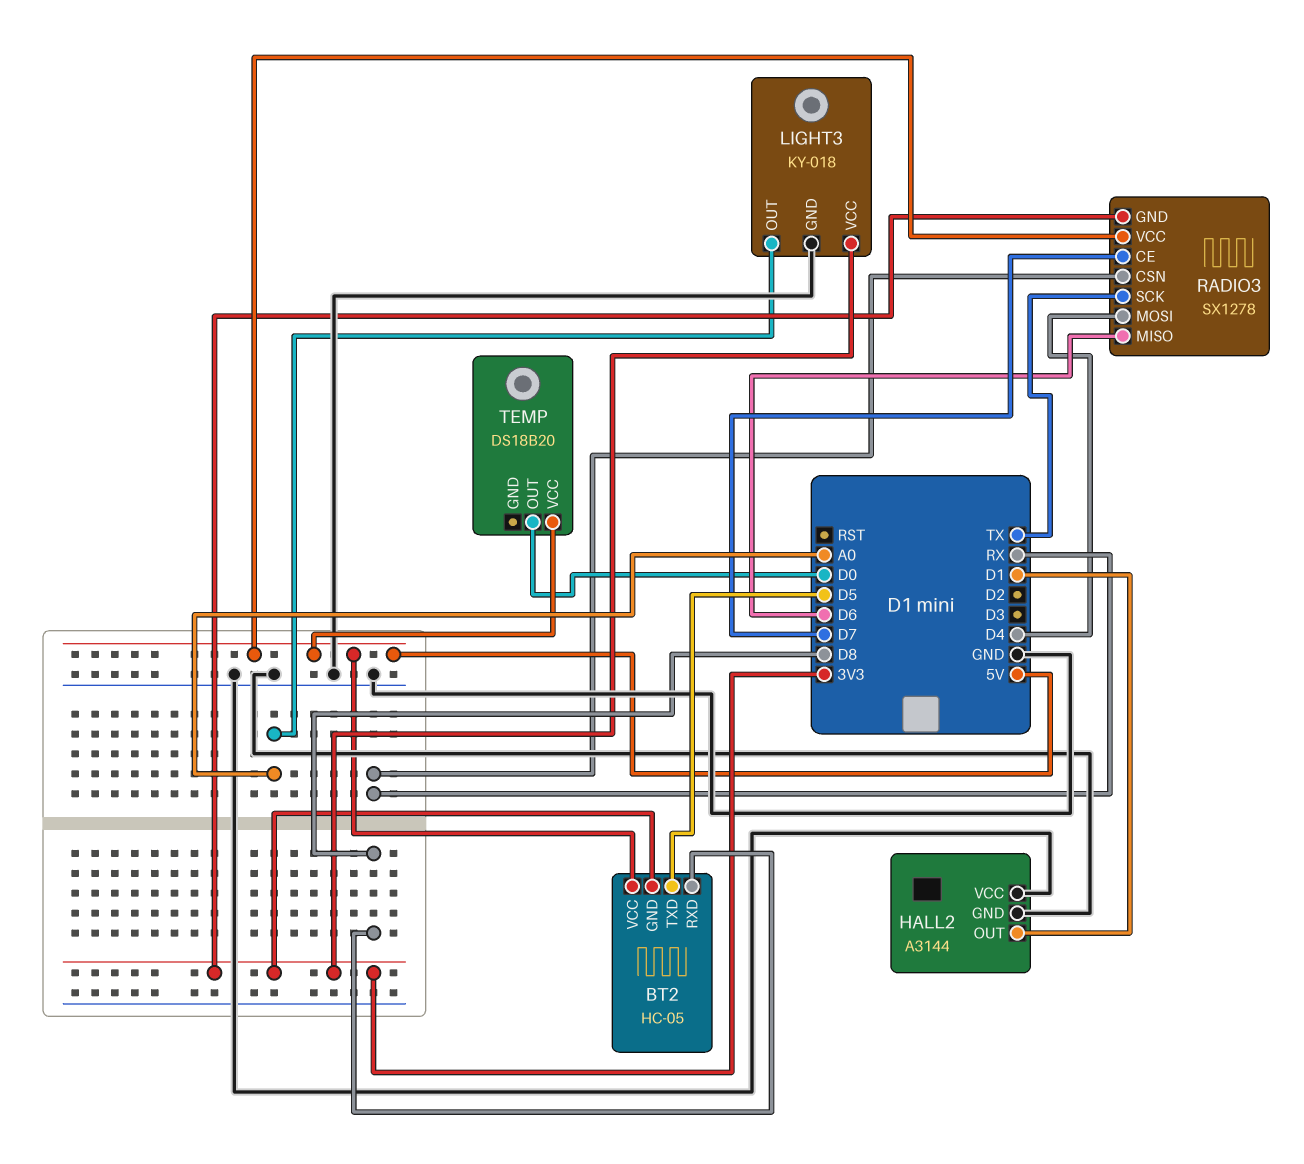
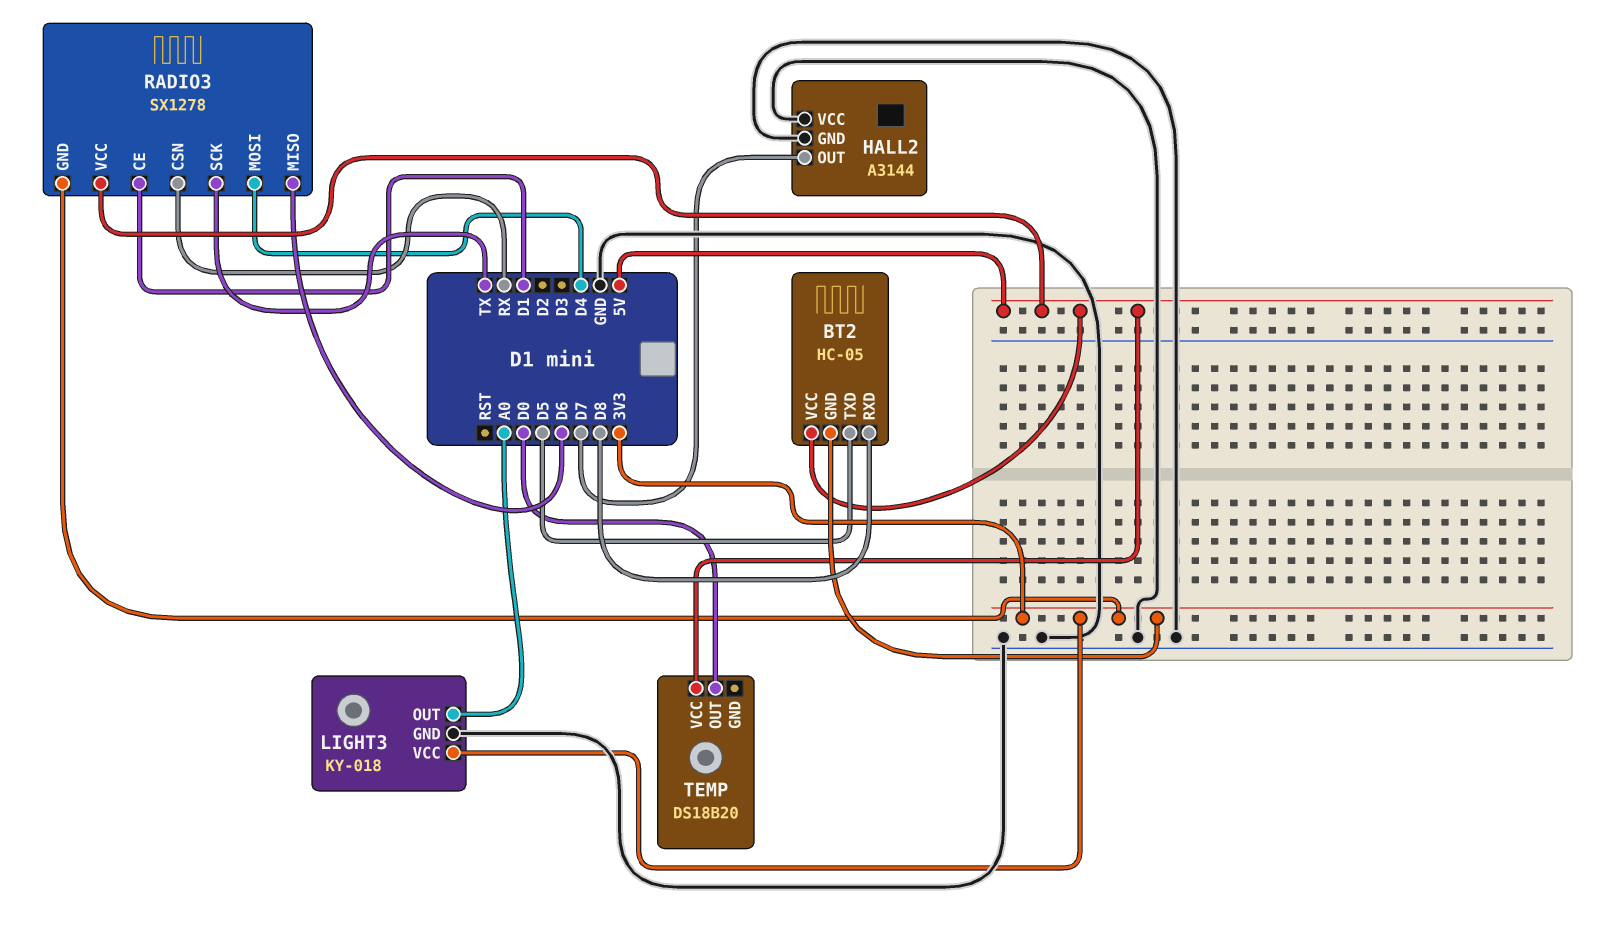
HALL2 pin OUT: D1 -> D7
RADIO3 pin CE: D7 -> D1

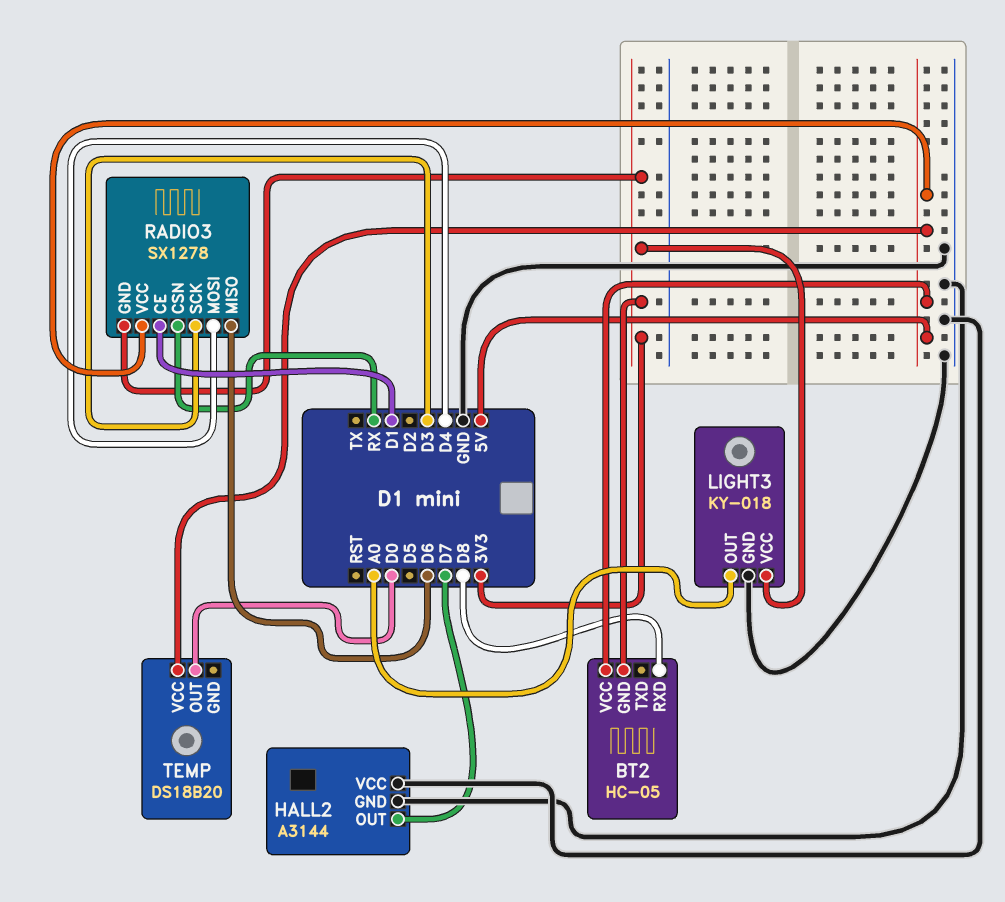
BT2 pin TXD: D5 -> none
RADIO3 pin SCK: TX -> D3

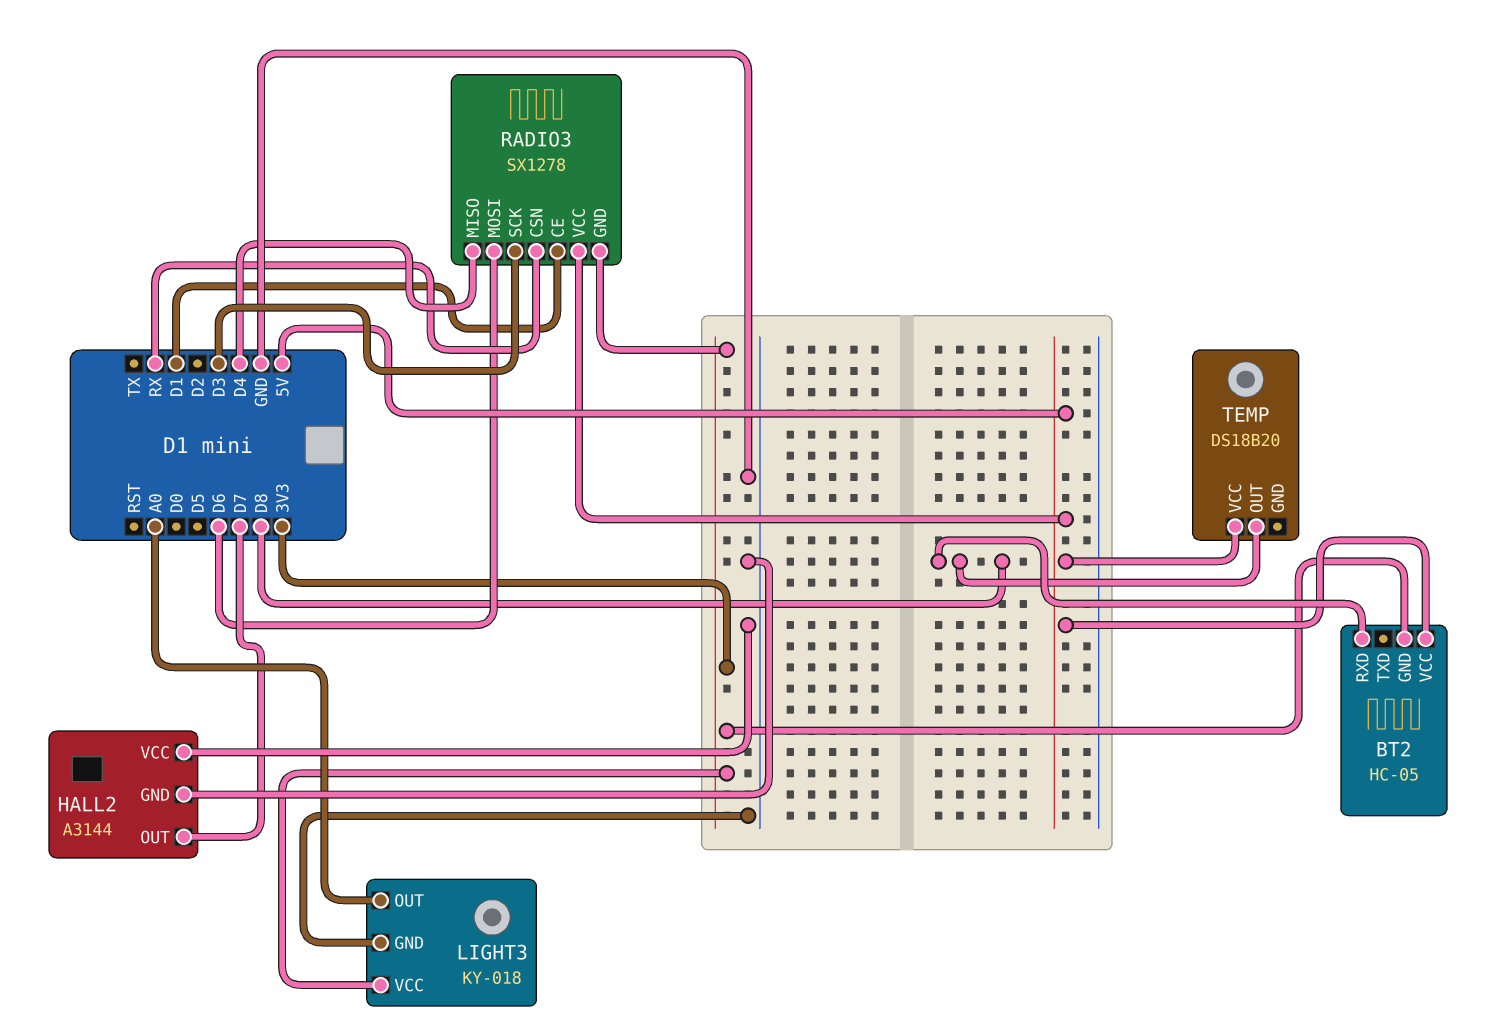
RADIO3 pin MISO: D6 -> D4
RADIO3 pin MOSI: D4 -> D6
TEMP pin OUT: D0 -> D8

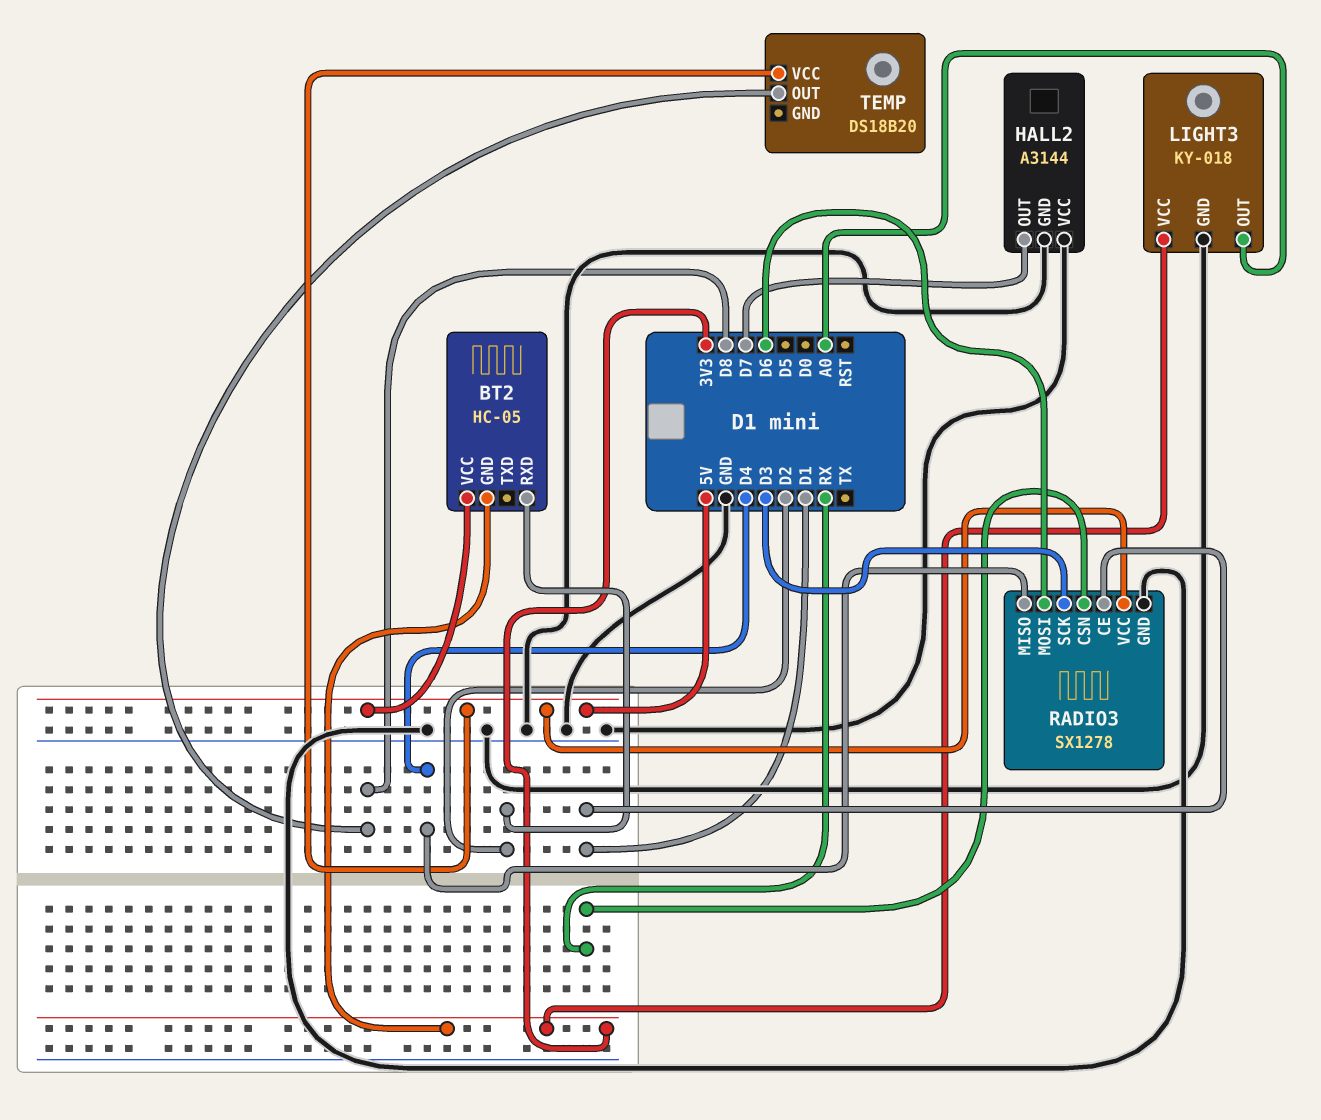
BT2 pin RXD: D8 -> D2
RADIO3 pin GND: 3V3 -> GND

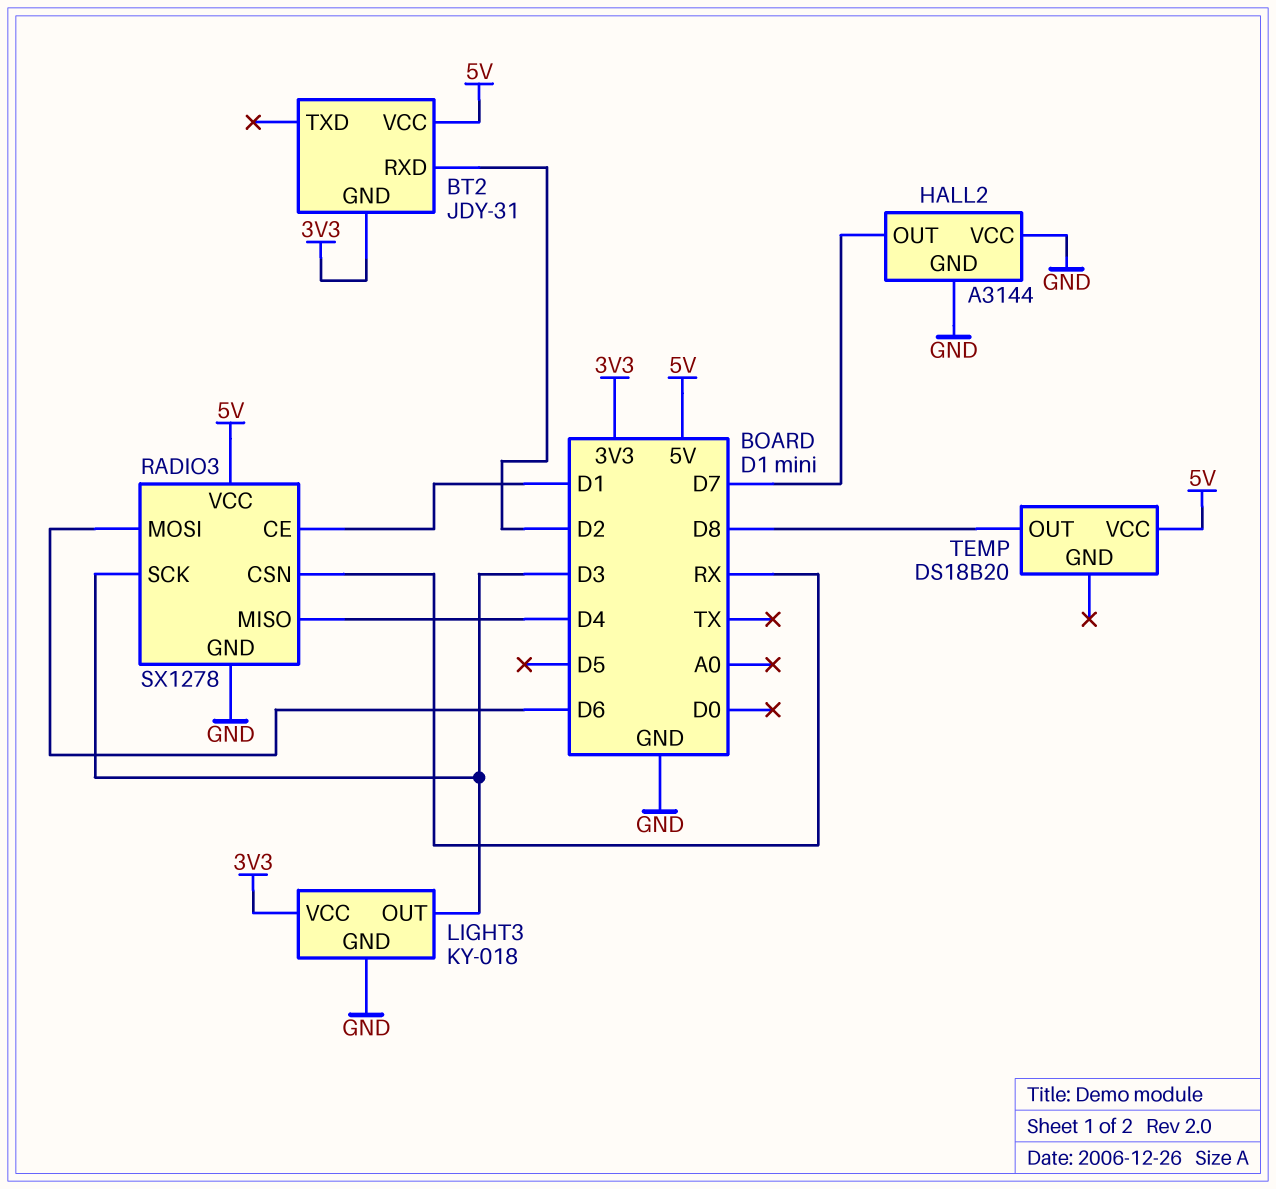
BT2: HC-05 -> JDY-31
LIGHT3 pin OUT: A0 -> D3

